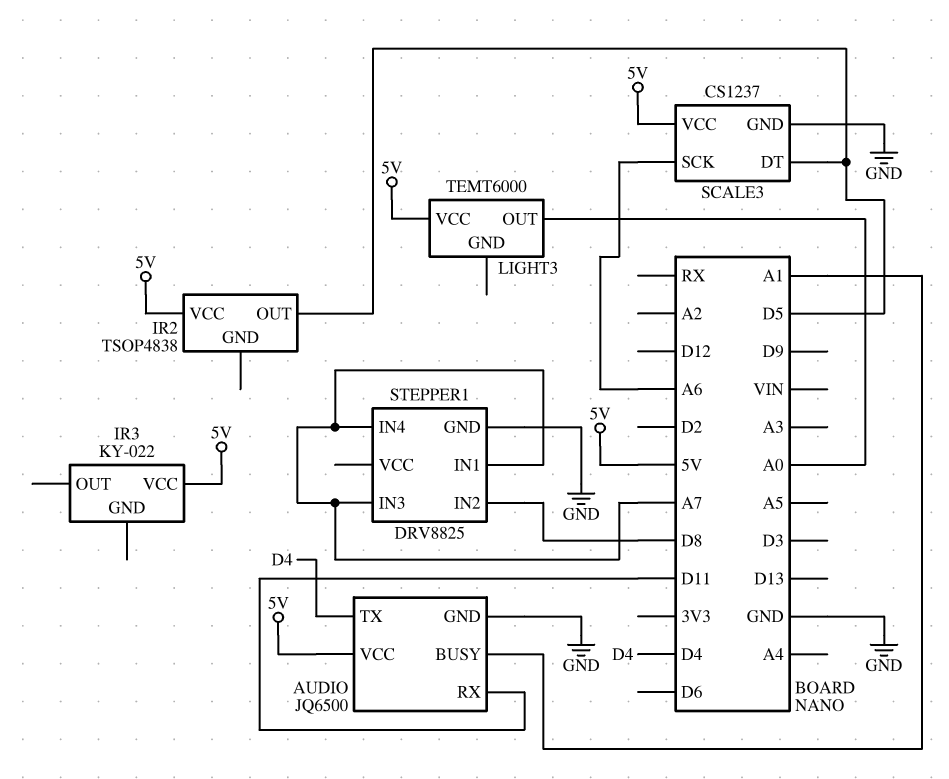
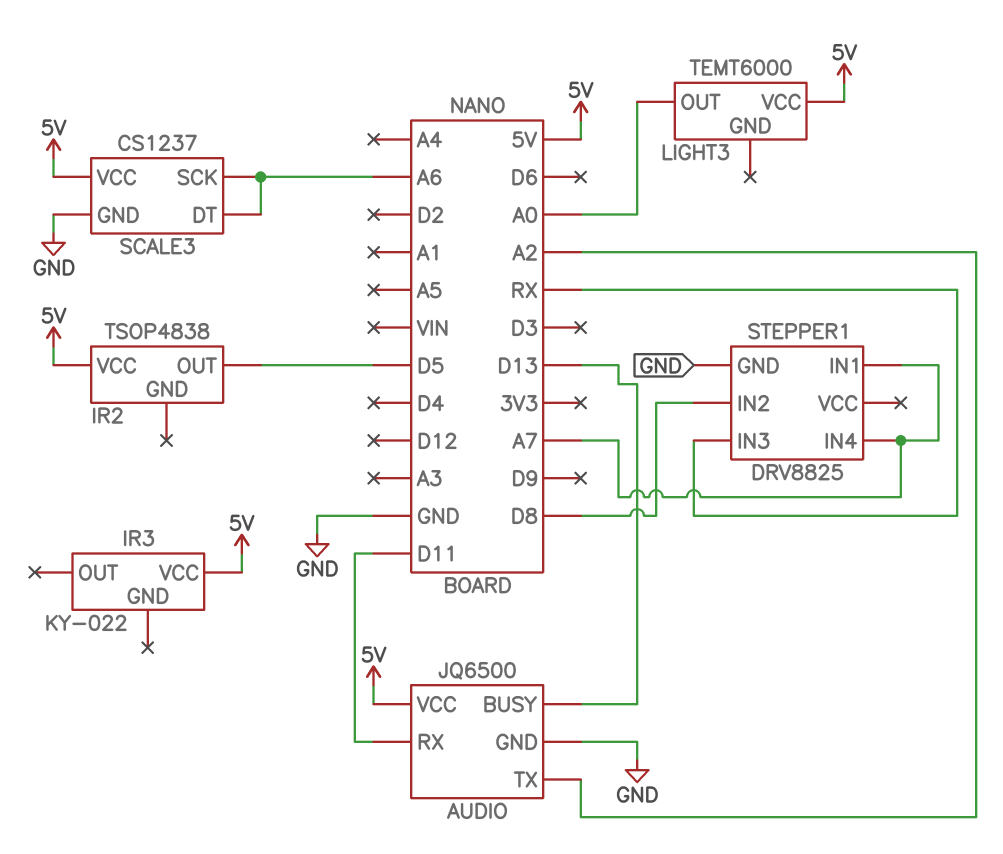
AUDIO pin BUSY: A1 -> D13
AUDIO pin TX: D4 -> A2
SCALE3 pin DT: D5 -> A6
STEPPER1 pin IN3: A7 -> RX

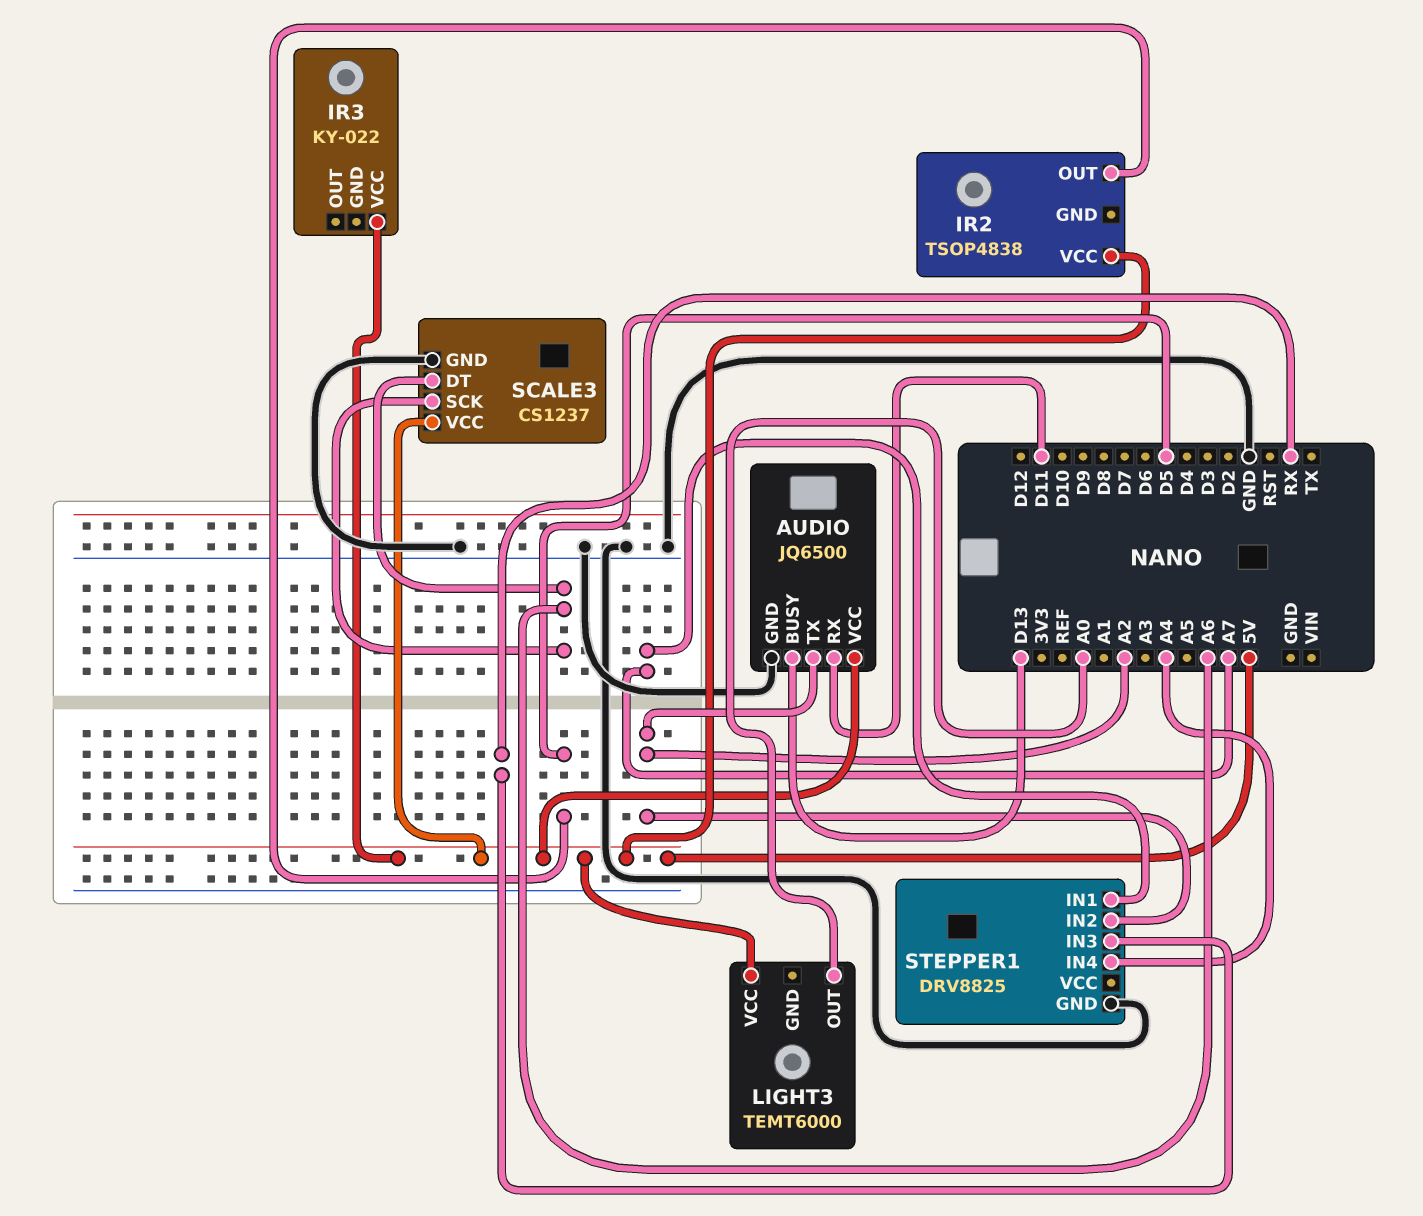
STEPPER1 pin IN2: D8 -> A2
STEPPER1 pin IN4: A7 -> A4

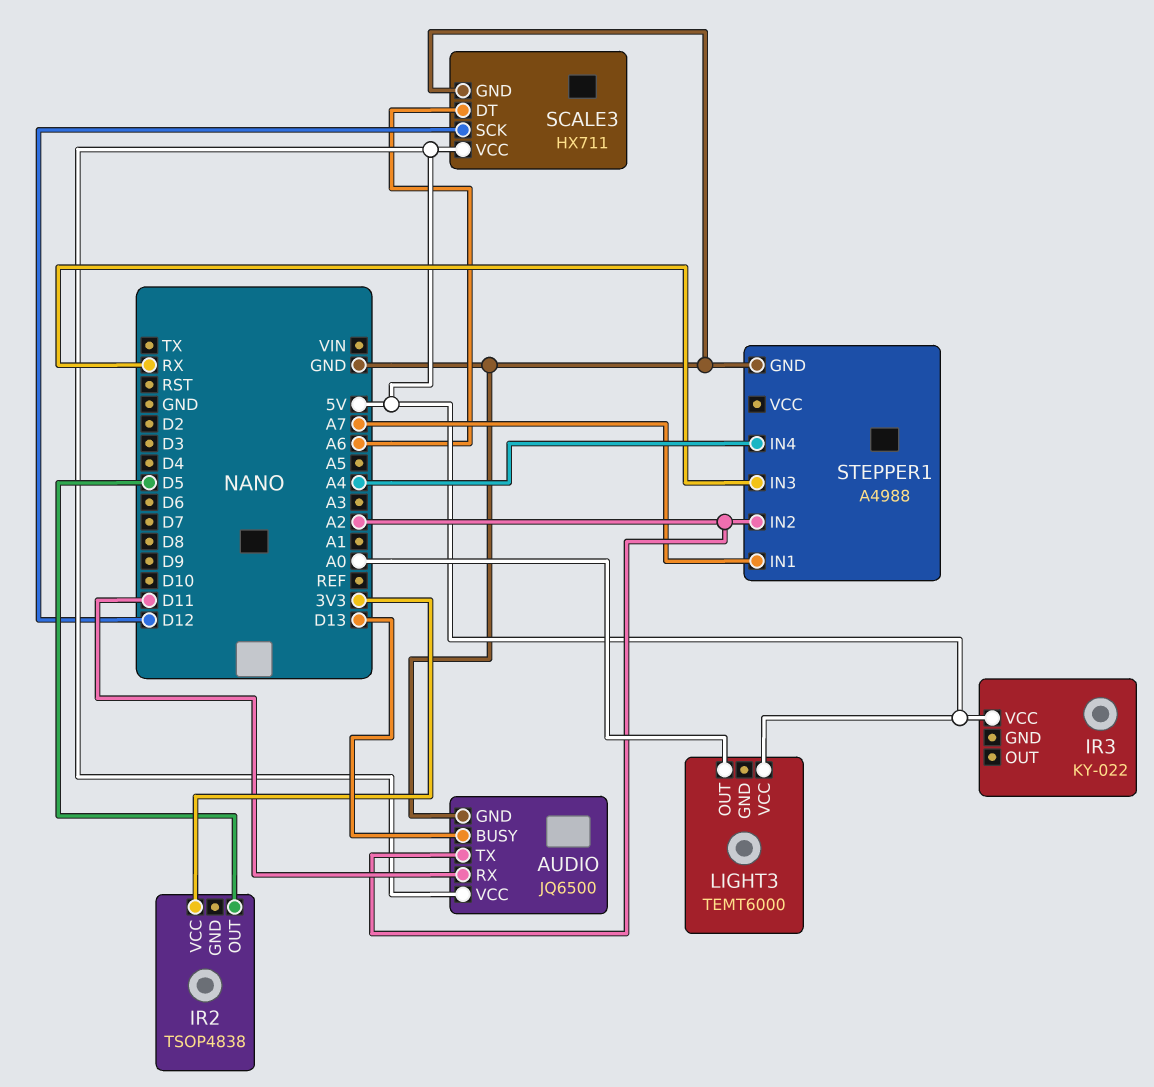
IR2 pin VCC: 5V -> 3V3
SCALE3: CS1237 -> HX711
SCALE3 pin SCK: A6 -> D12
STEPPER1: DRV8825 -> A4988

